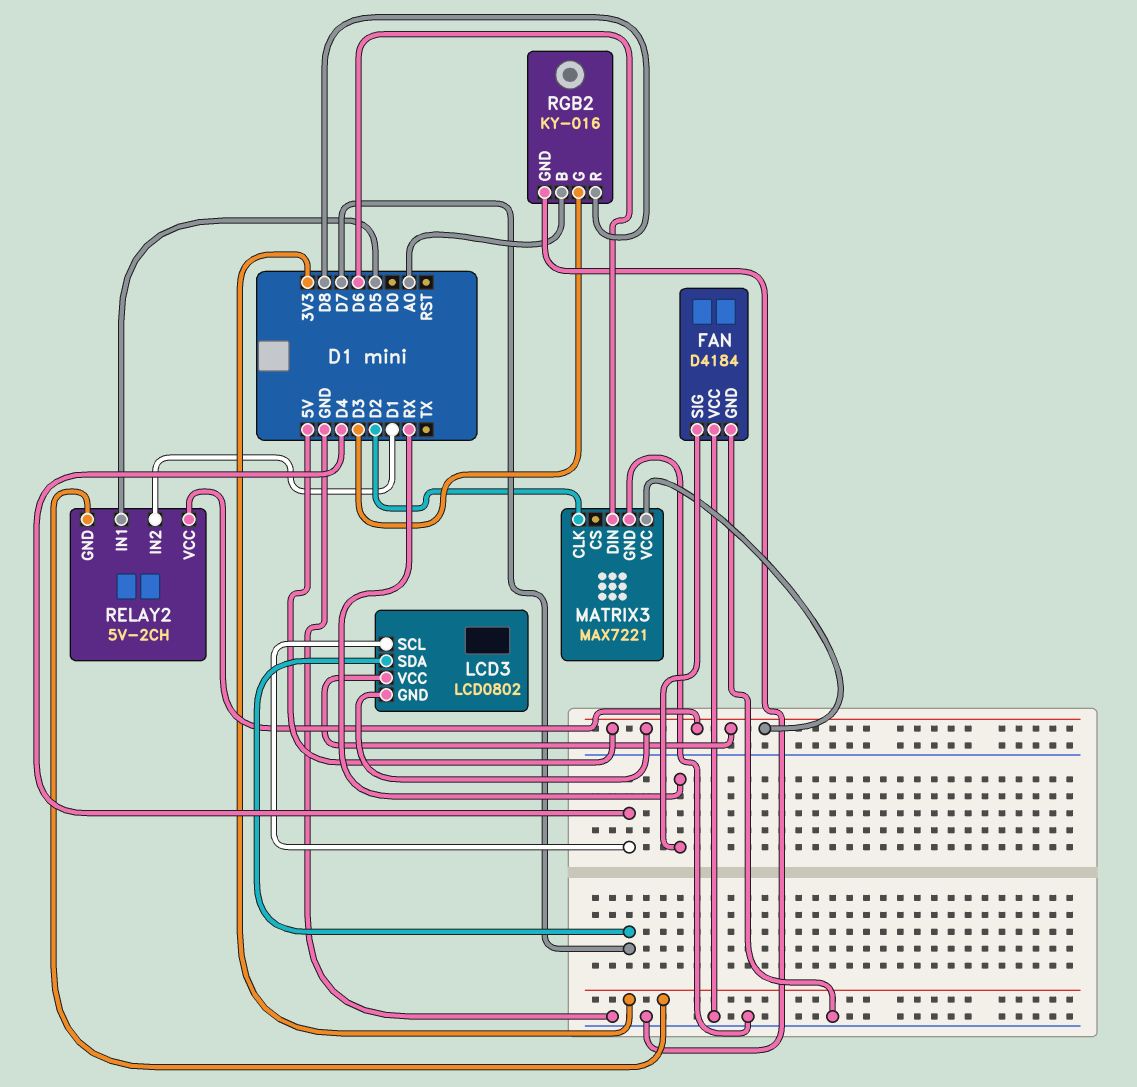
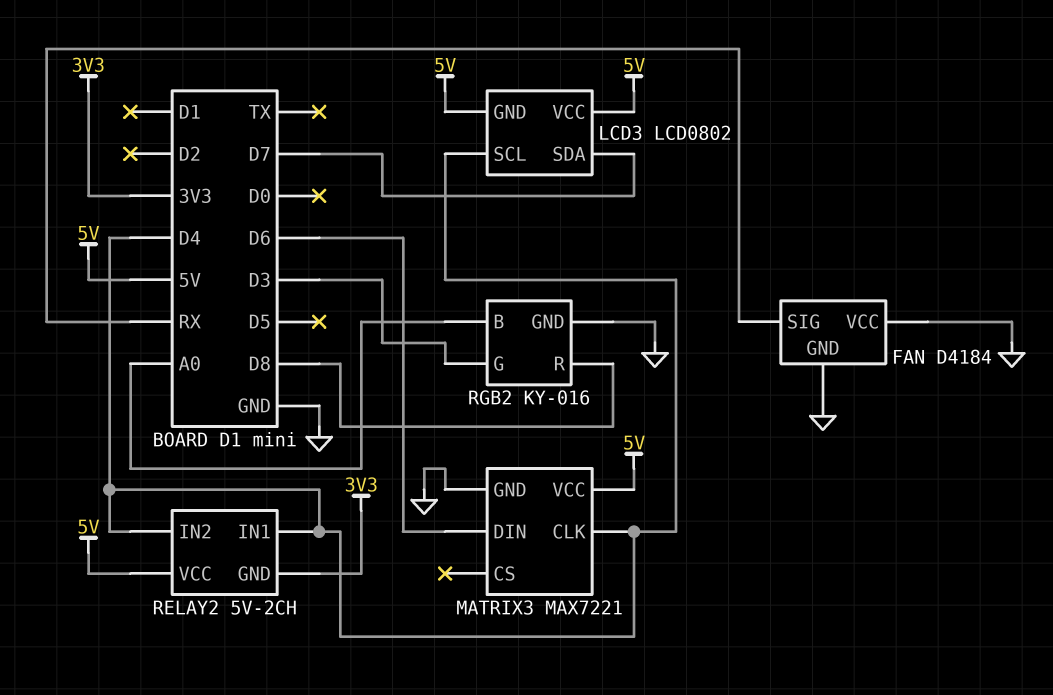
MATRIX3 pin CLK: D2 -> D4
RELAY2 pin IN1: D5 -> D4
RELAY2 pin IN2: D1 -> D4

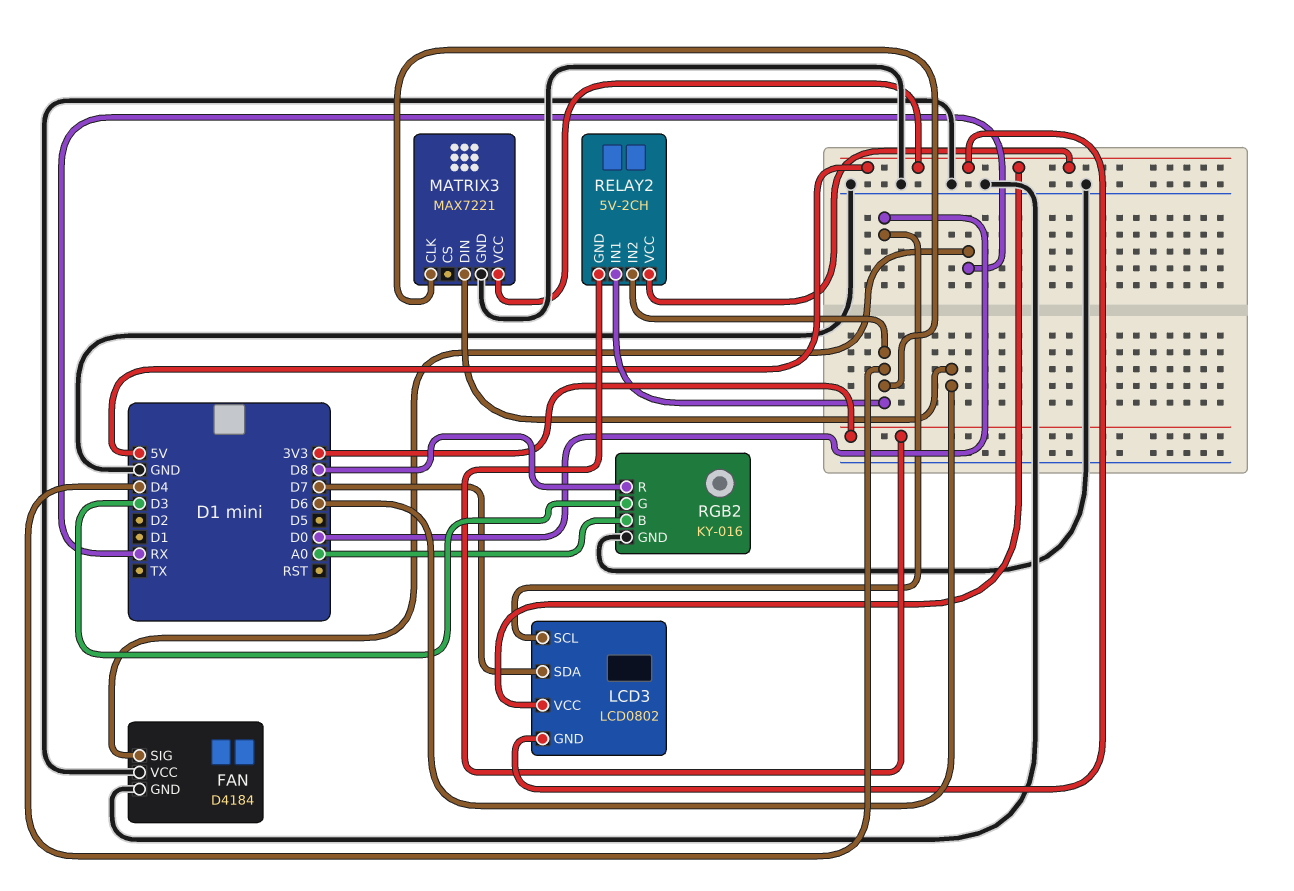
LCD3 pin SCL: D4 -> D0

